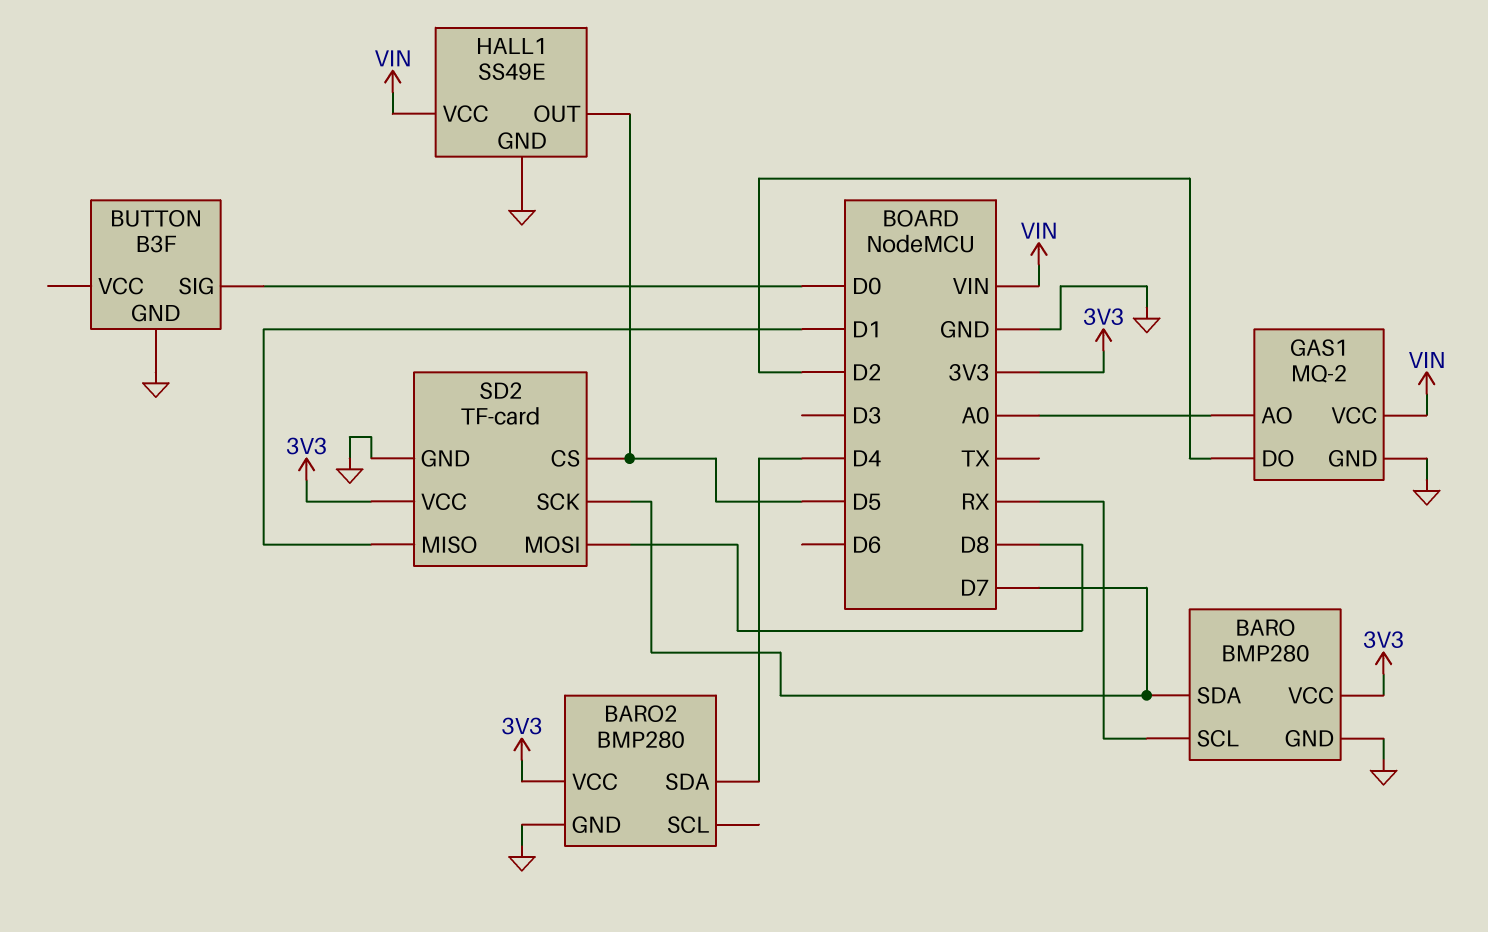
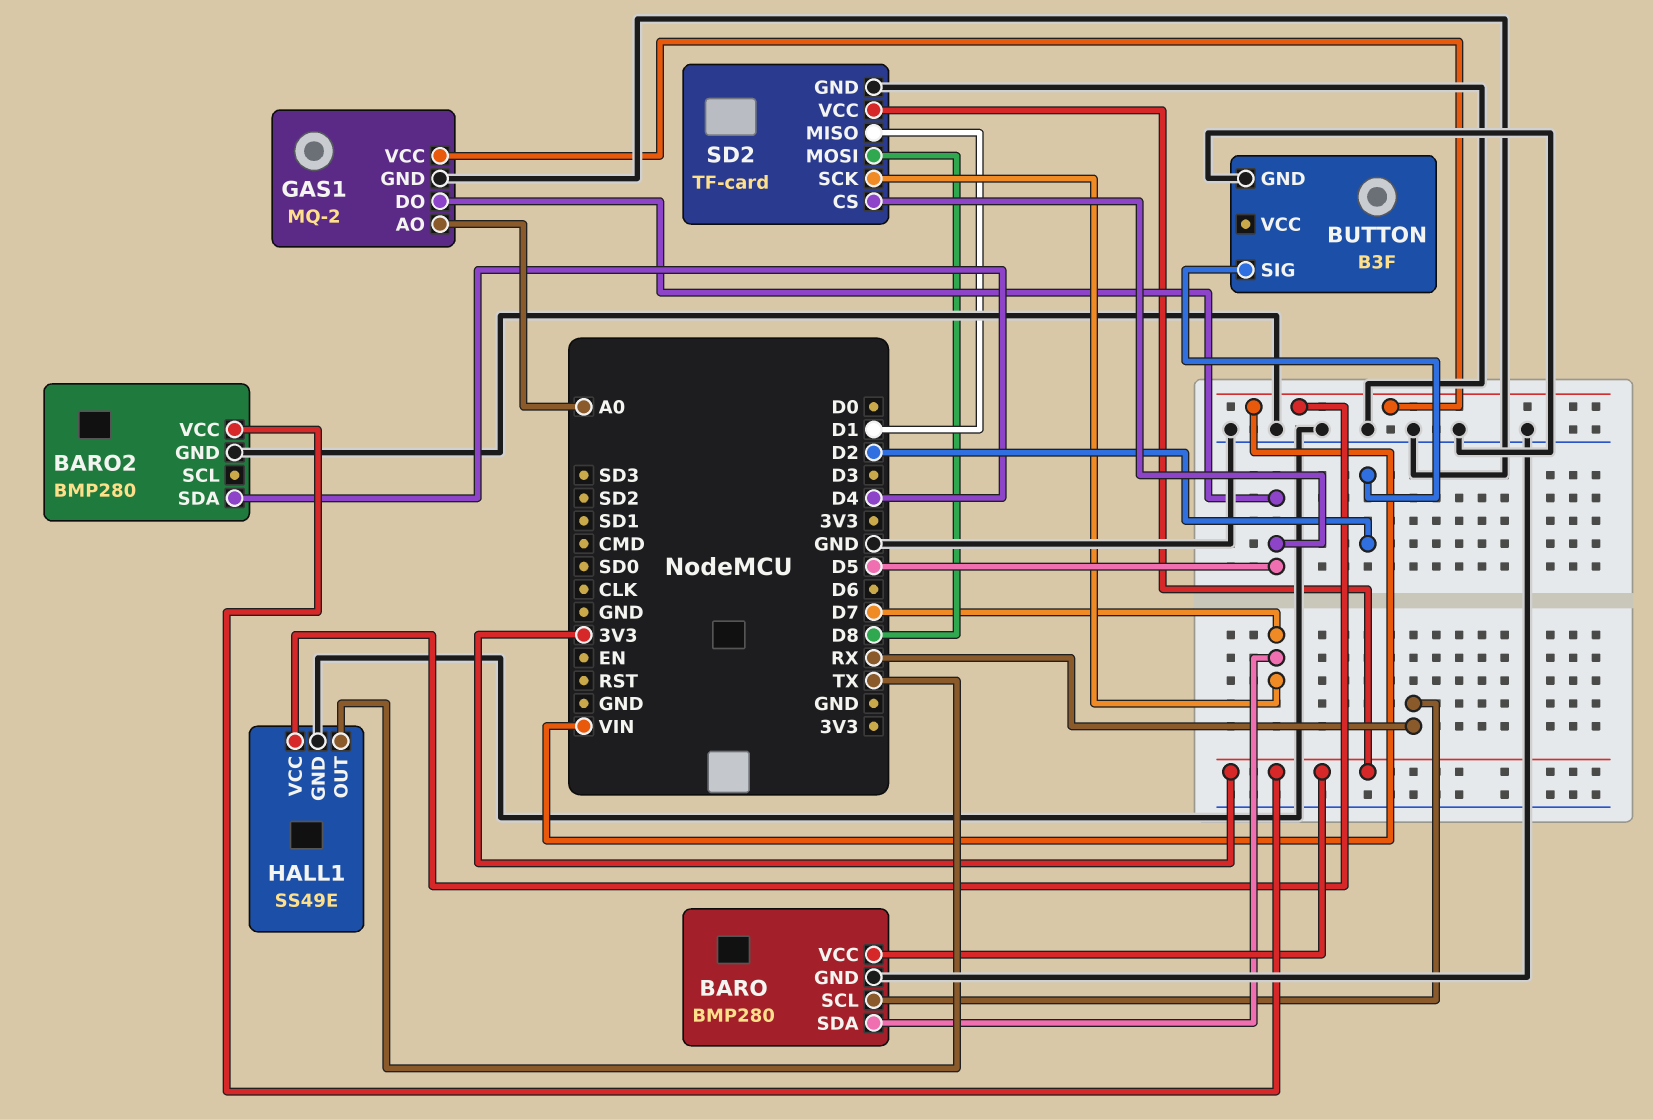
BUTTON pin SIG: D0 -> D2
GAS1 pin DO: D2 -> D5
HALL1 pin OUT: D5 -> TX

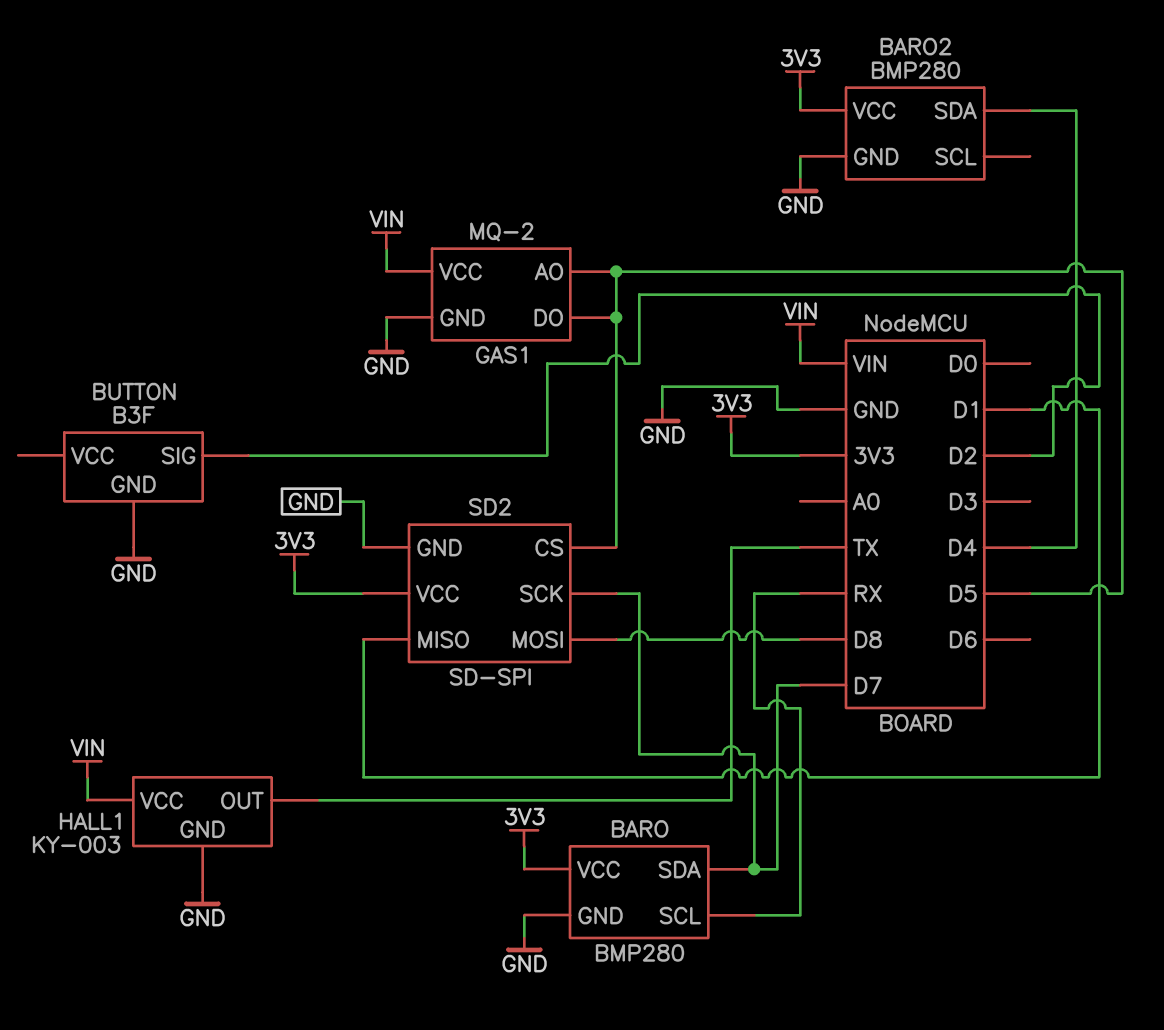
GAS1 pin AO: A0 -> D5
HALL1: SS49E -> KY-003
SD2: TF-card -> SD-SPI

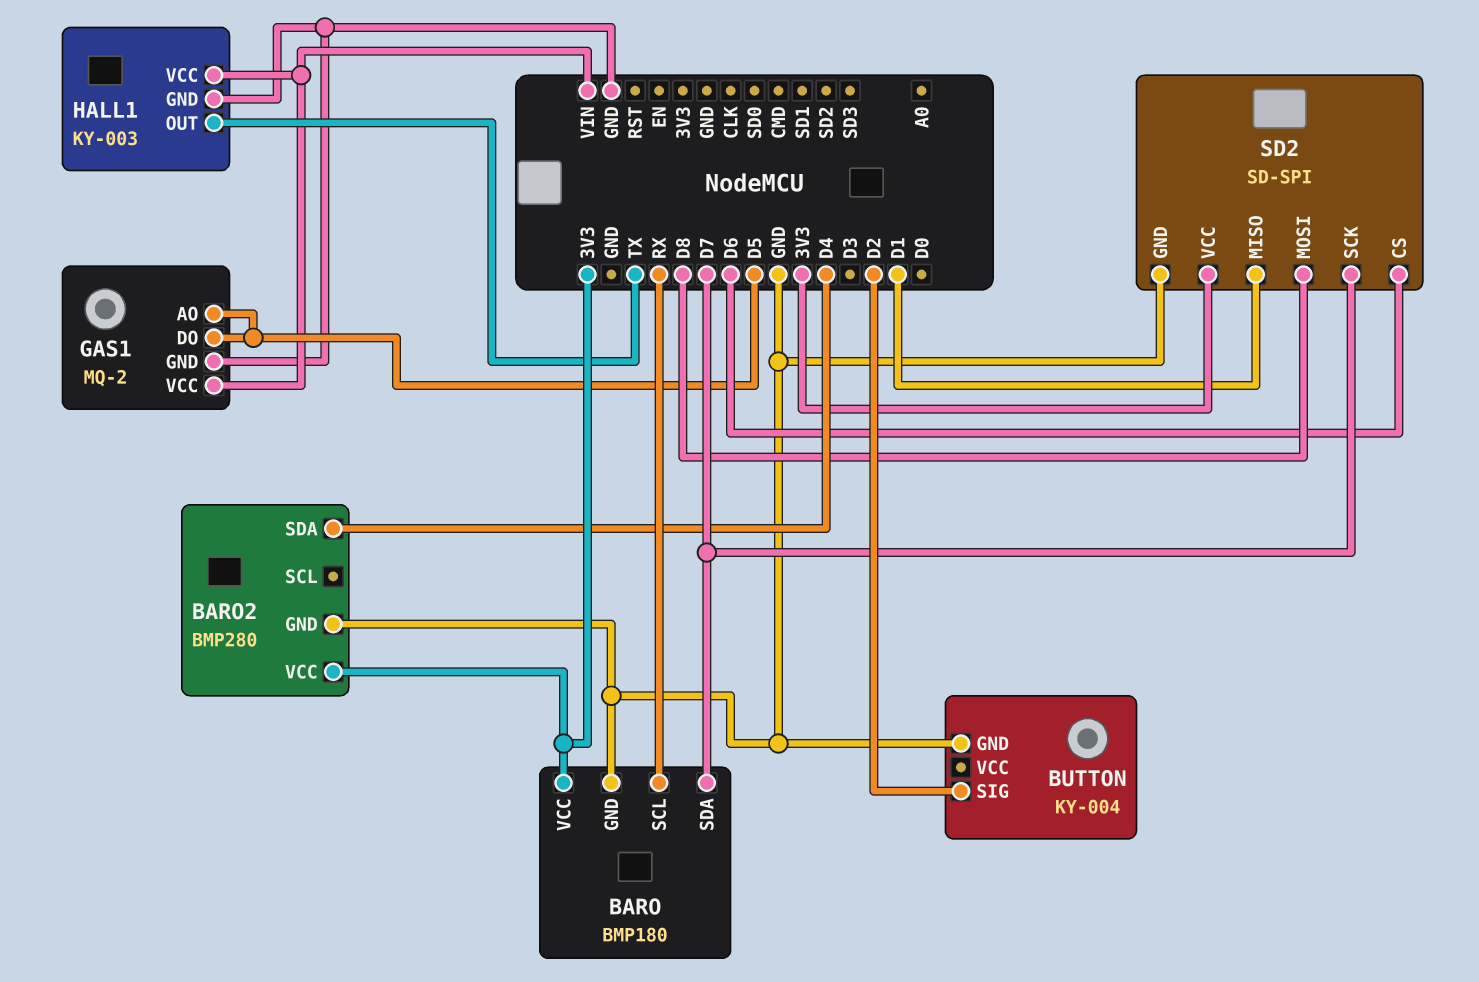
BARO: BMP280 -> BMP180
BUTTON: B3F -> KY-004
SD2 pin CS: D5 -> D6

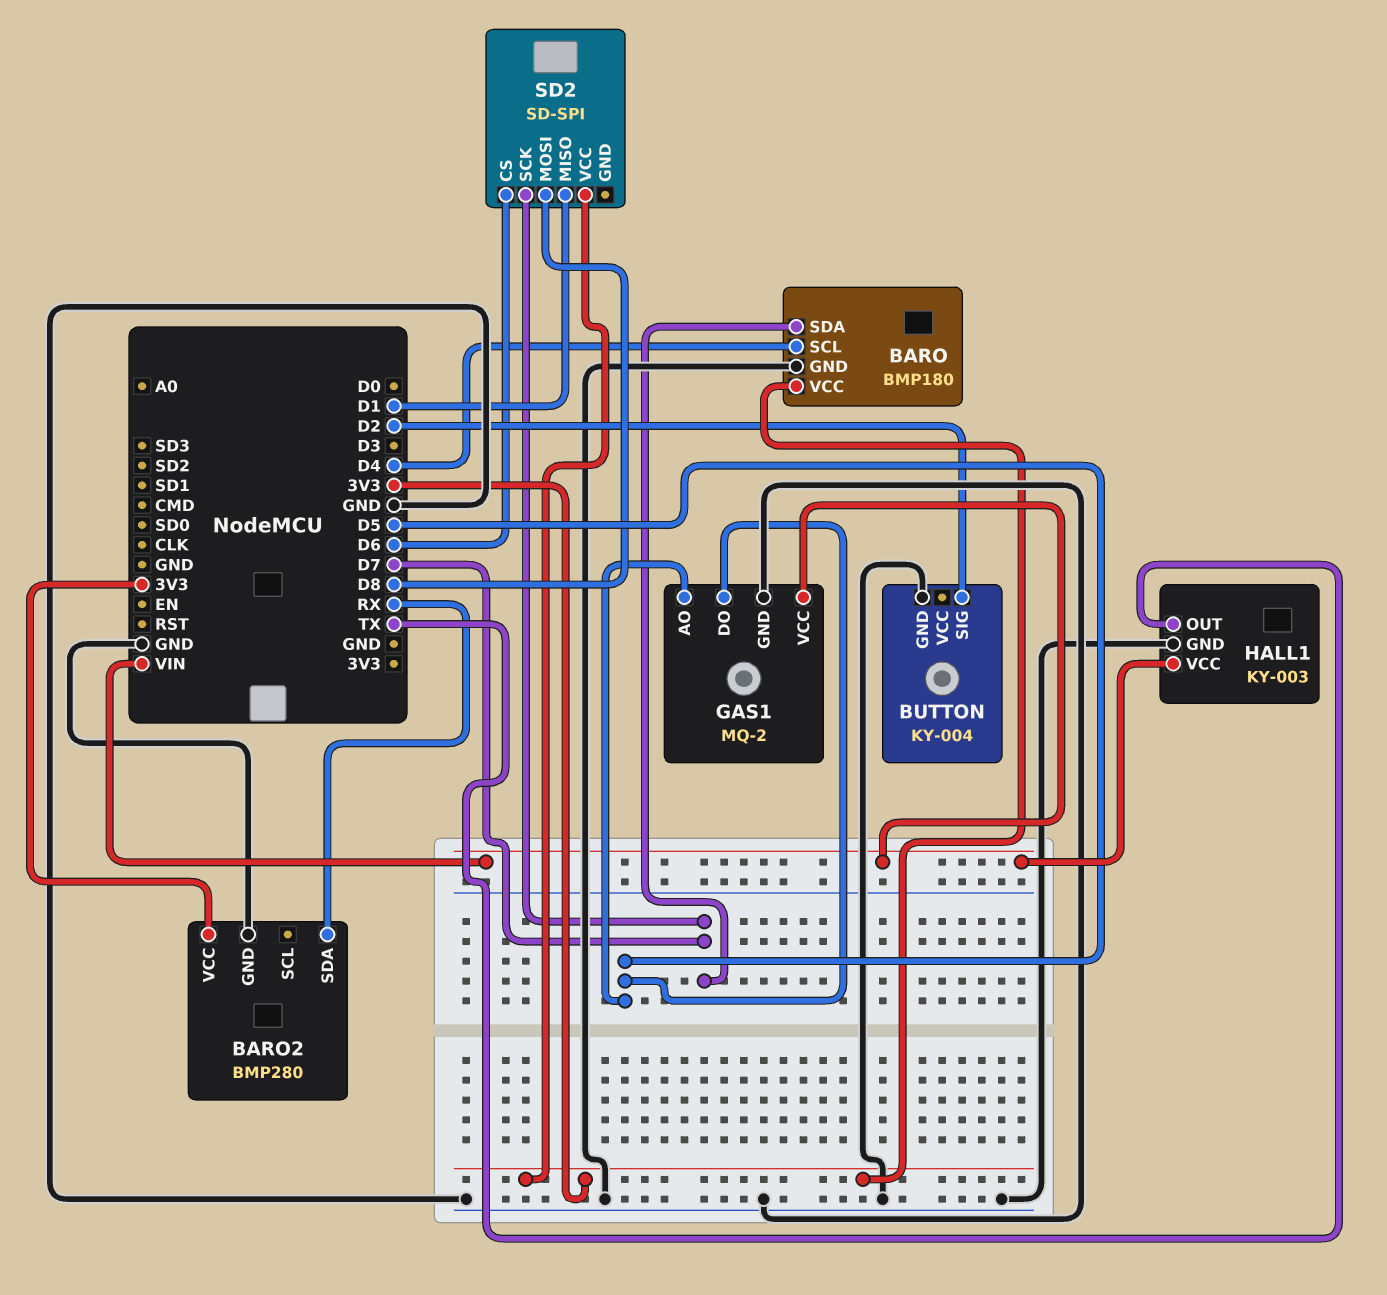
BARO pin SCL: RX -> D4
BARO2 pin SDA: D4 -> RX
SD2 pin GND: GND -> none

